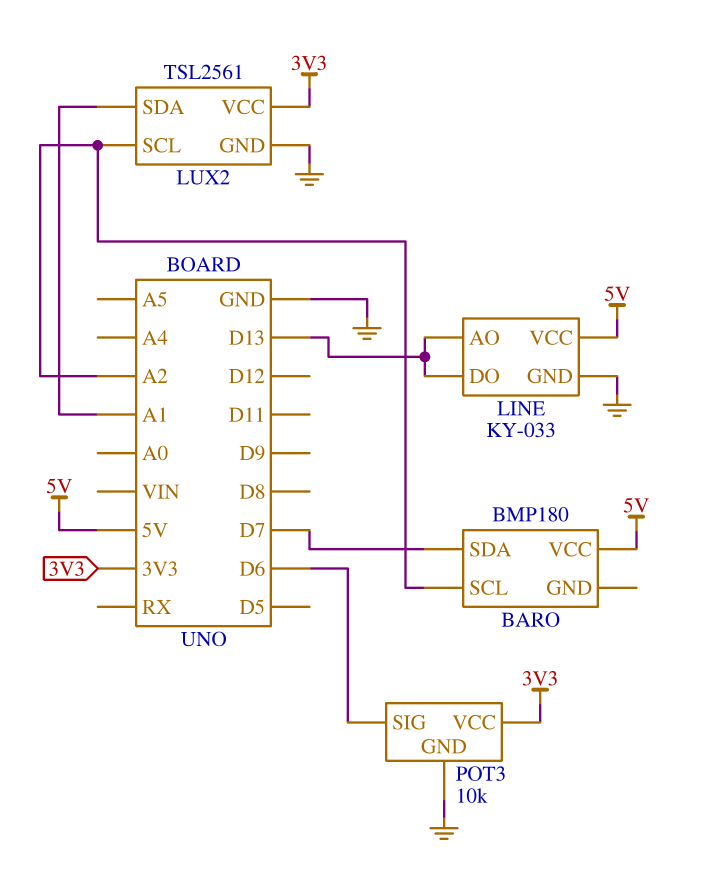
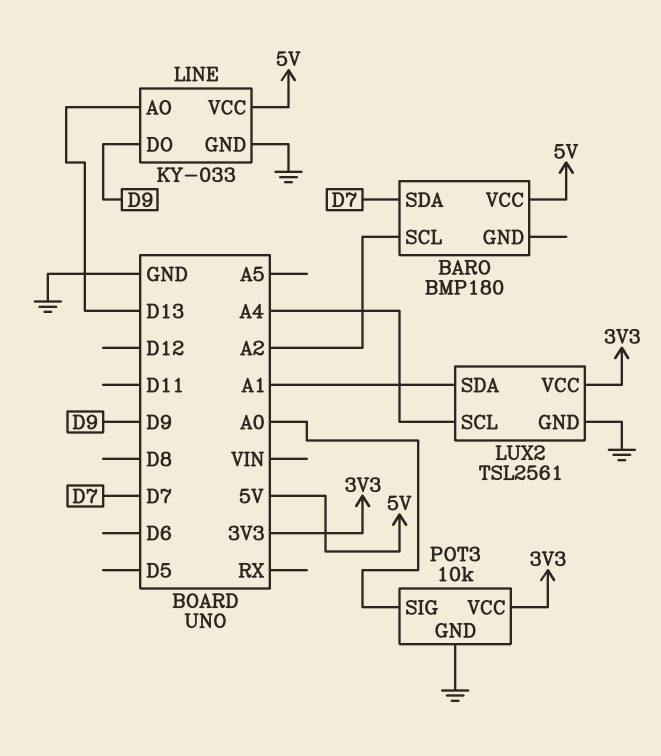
LINE pin DO: D13 -> D9
LUX2 pin SCL: A2 -> A4
POT3 pin SIG: D6 -> A0

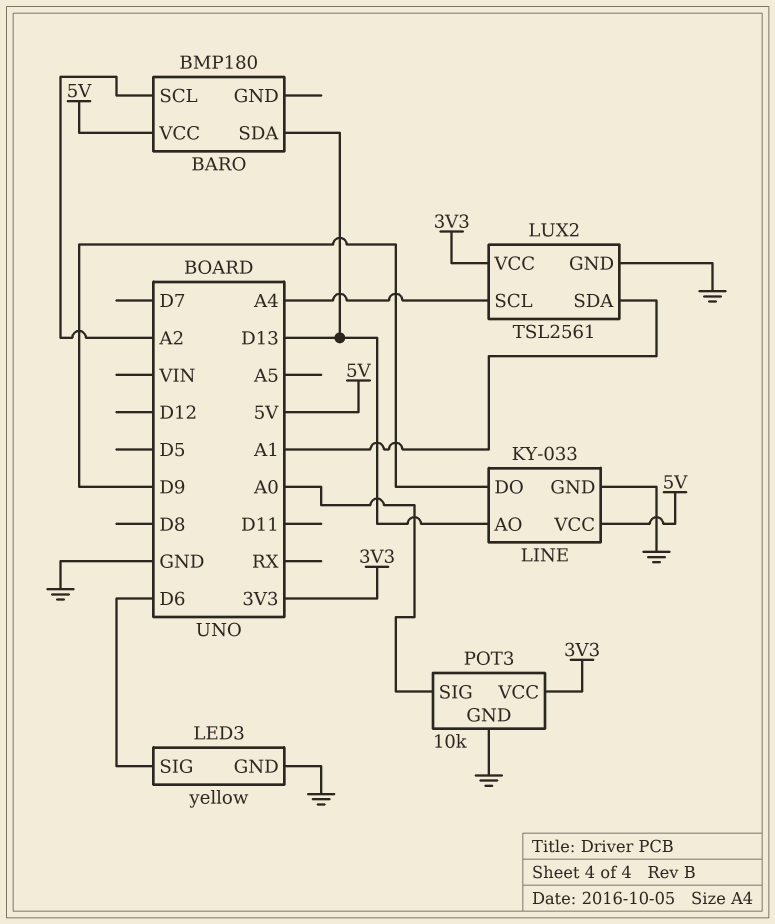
BARO pin SDA: D7 -> D13
LED3: none -> yellow
LED3 pin GND: none -> GND
LED3 pin SIG: none -> D6

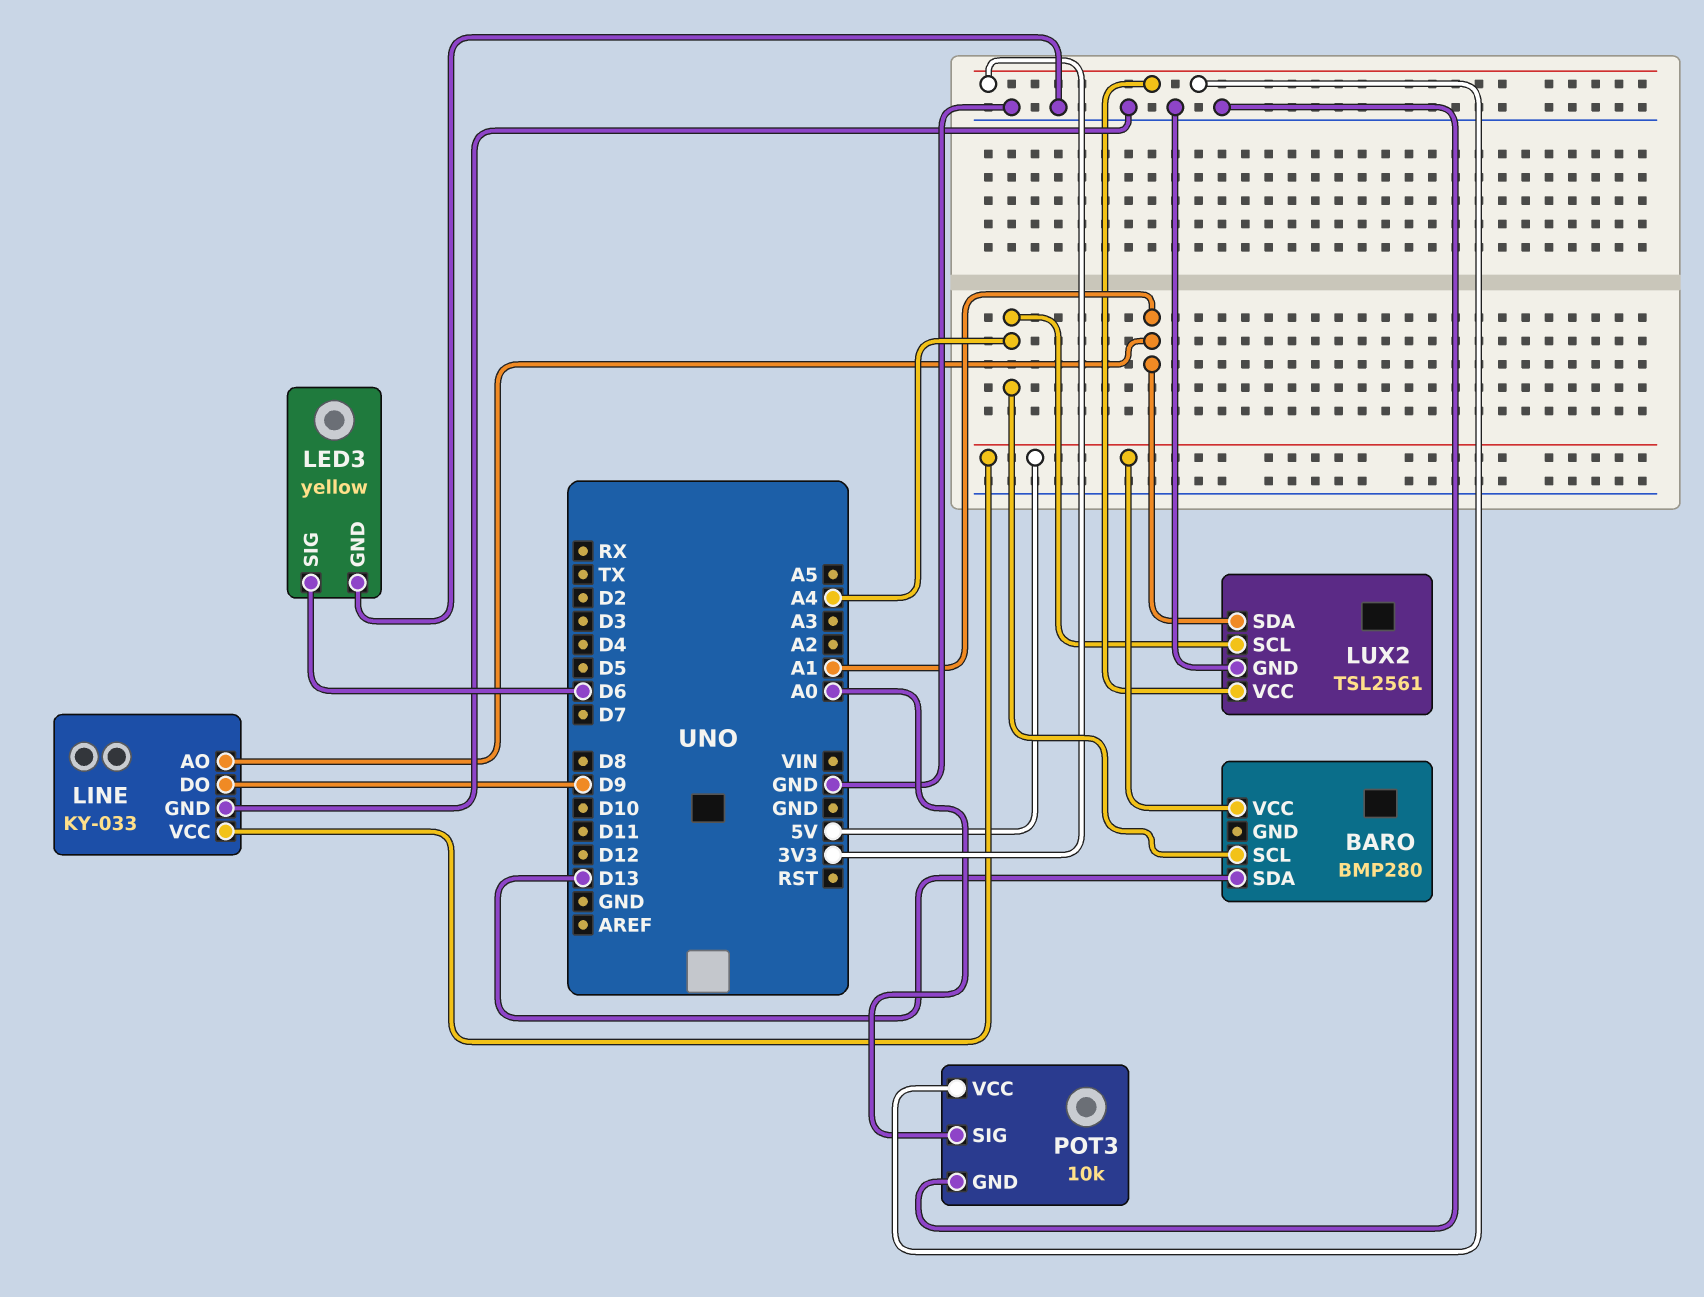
BARO: BMP180 -> BMP280
BARO pin SCL: A2 -> A4
LINE pin AO: D13 -> A1

